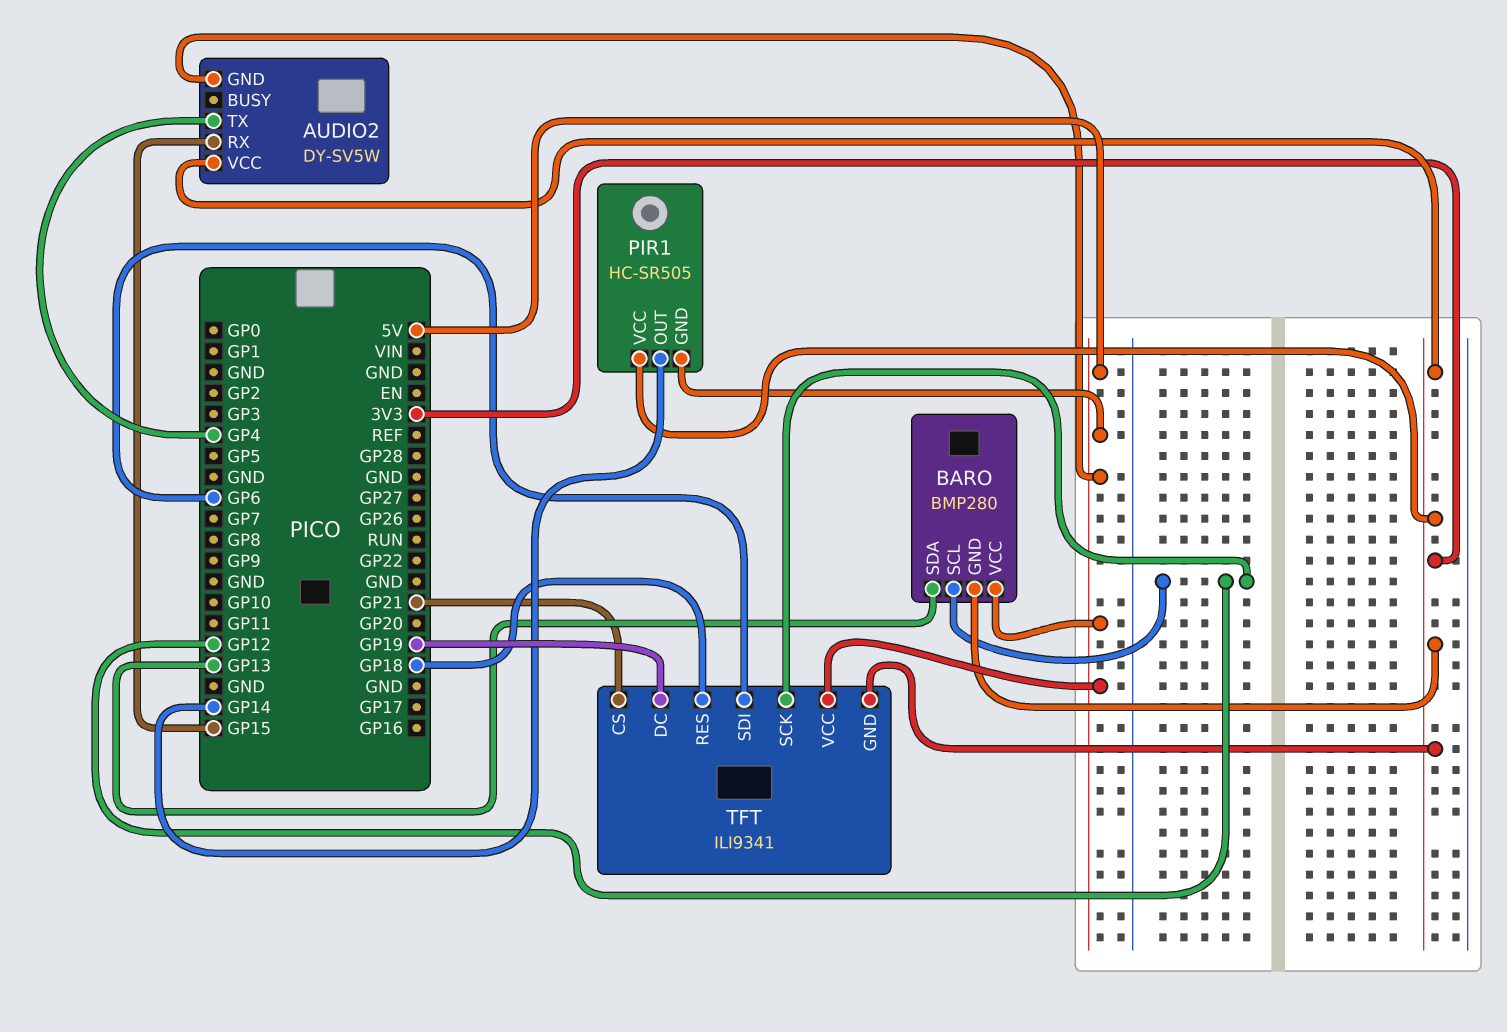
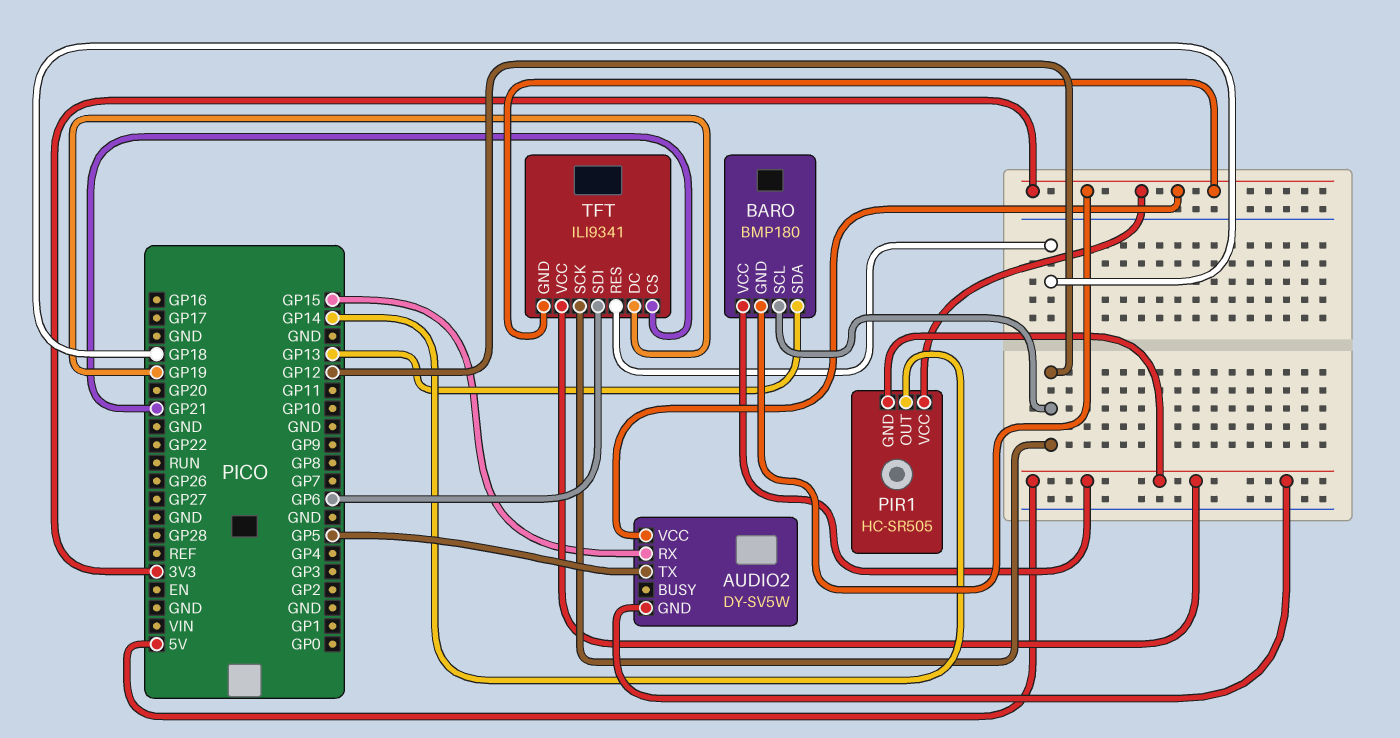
AUDIO2 pin TX: GP4 -> GP5
BARO: BMP280 -> BMP180

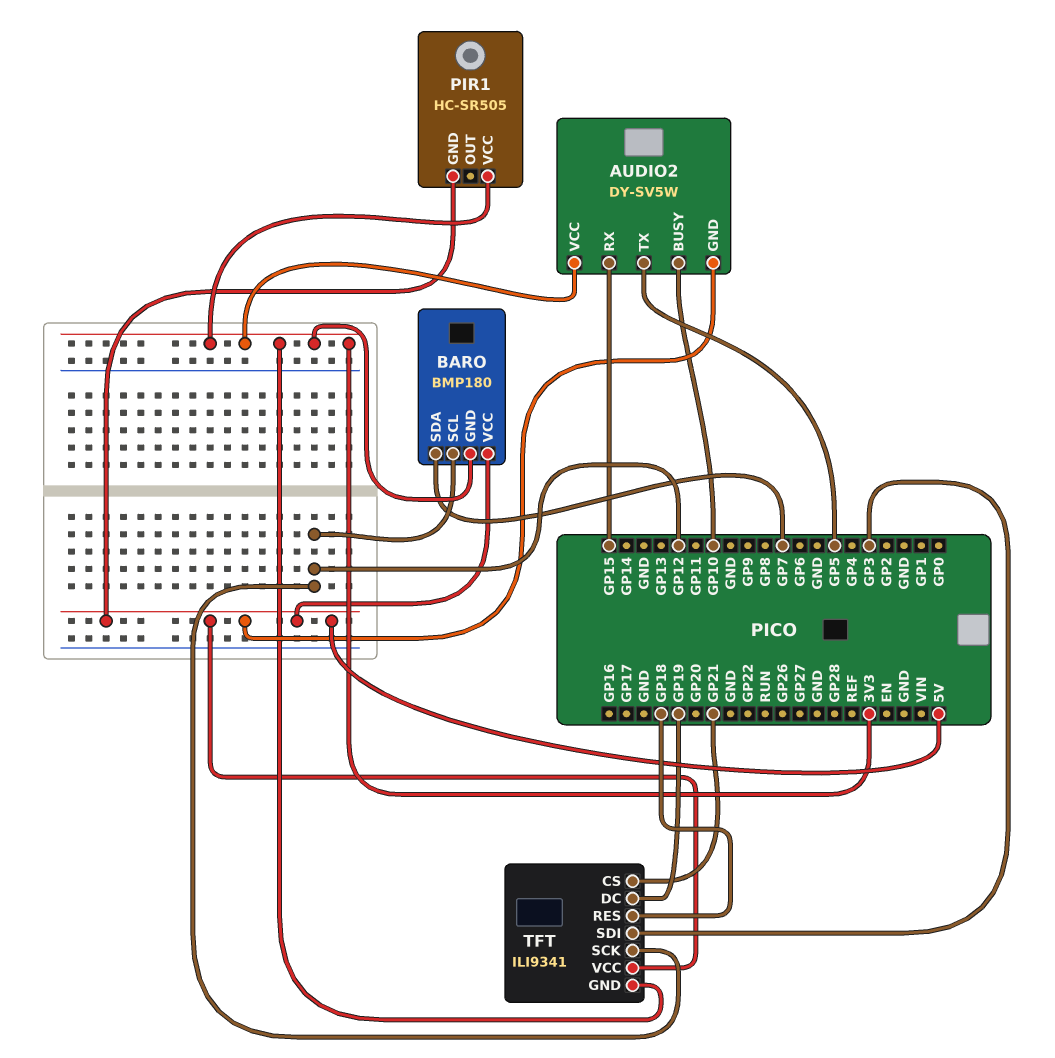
AUDIO2 pin BUSY: none -> GP10
BARO pin SDA: GP13 -> GP7
PIR1 pin OUT: GP14 -> none
TFT pin SDI: GP6 -> GP3

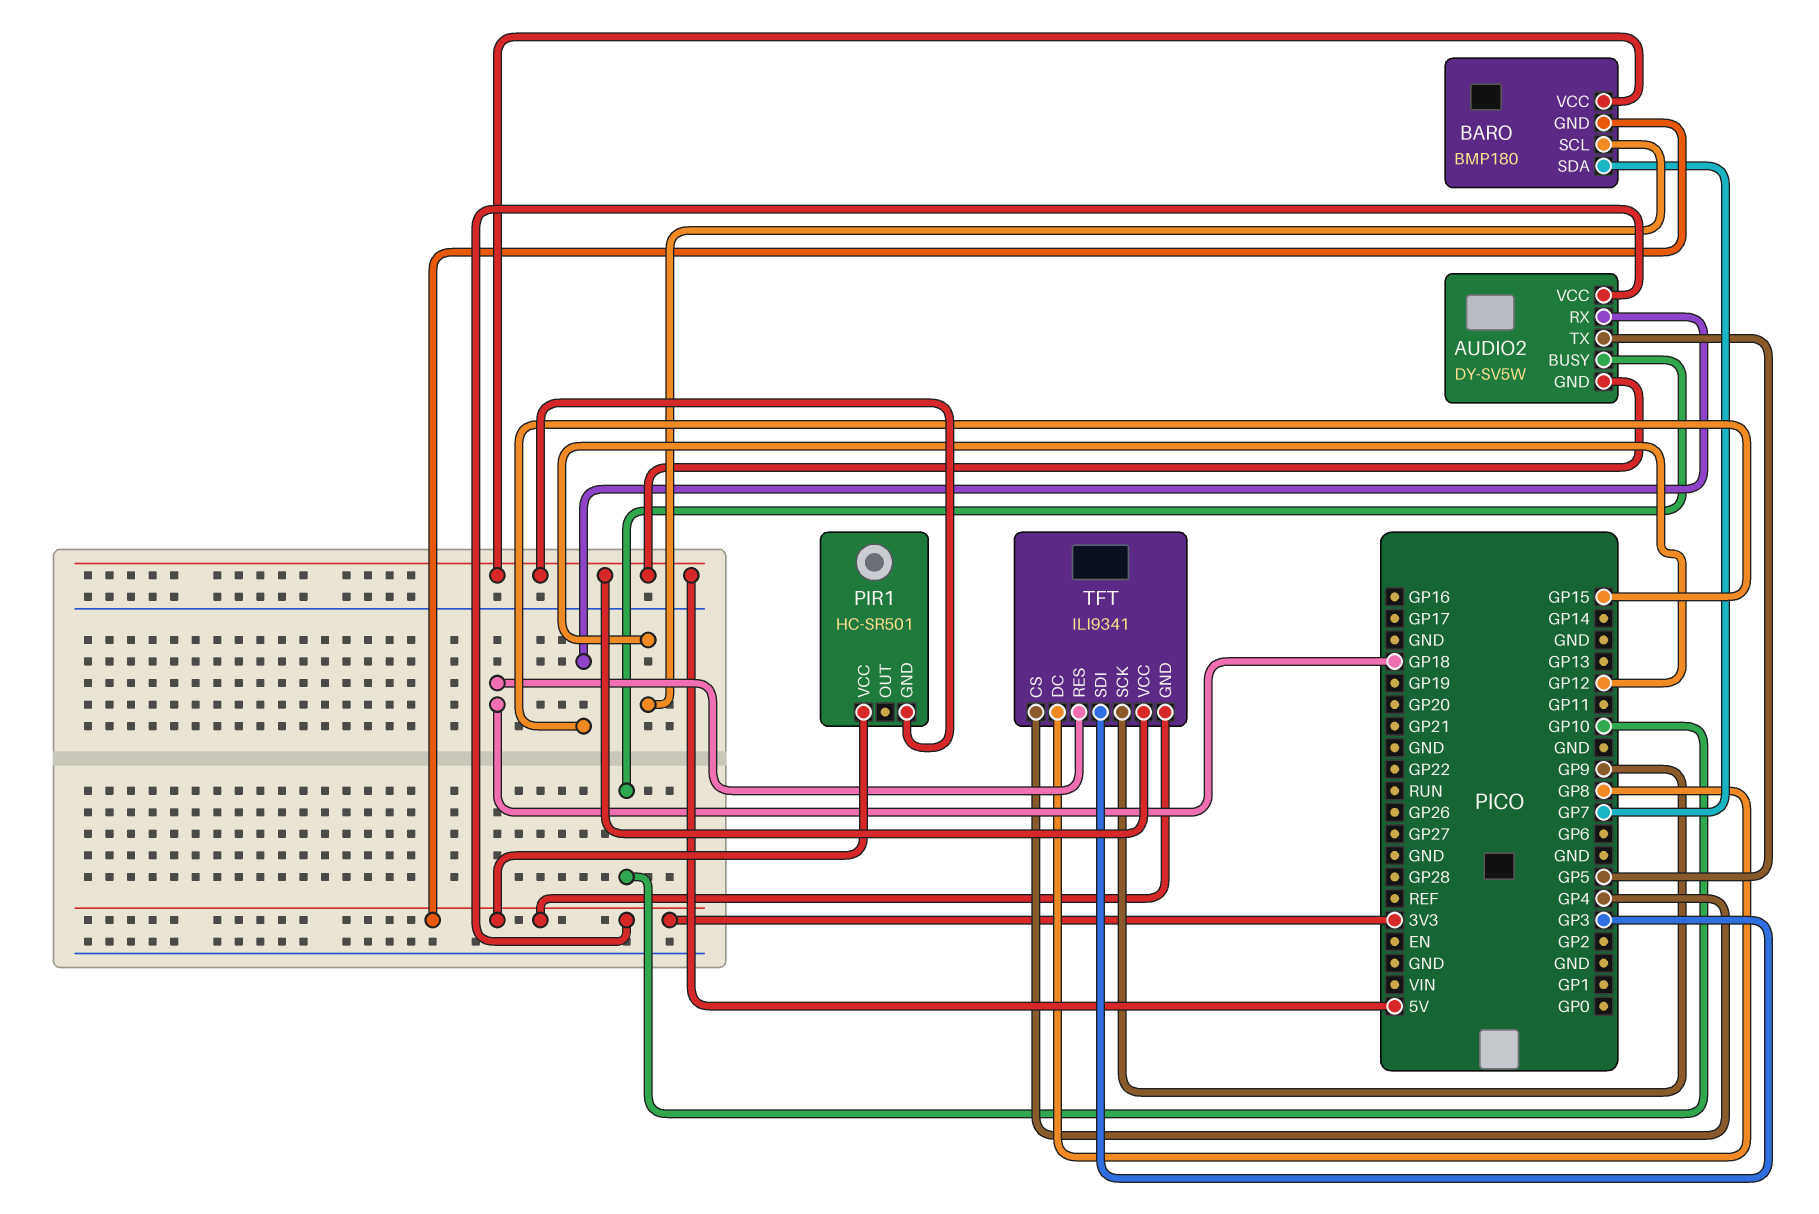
PIR1: HC-SR505 -> HC-SR501
TFT pin CS: GP21 -> GP4
TFT pin DC: GP19 -> GP8
TFT pin SCK: GP12 -> GP9

